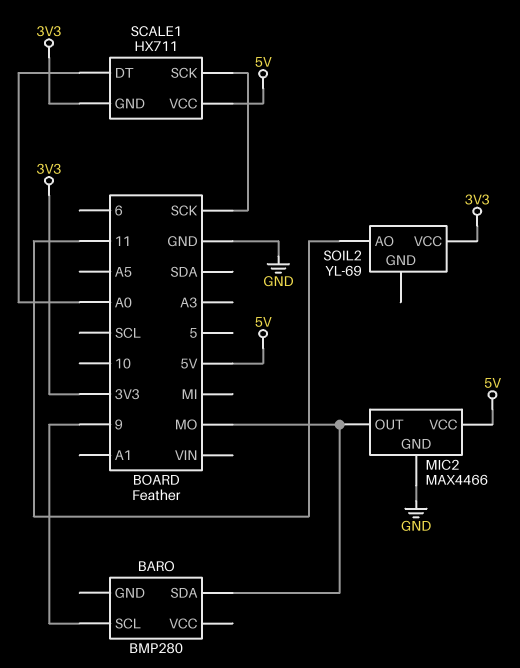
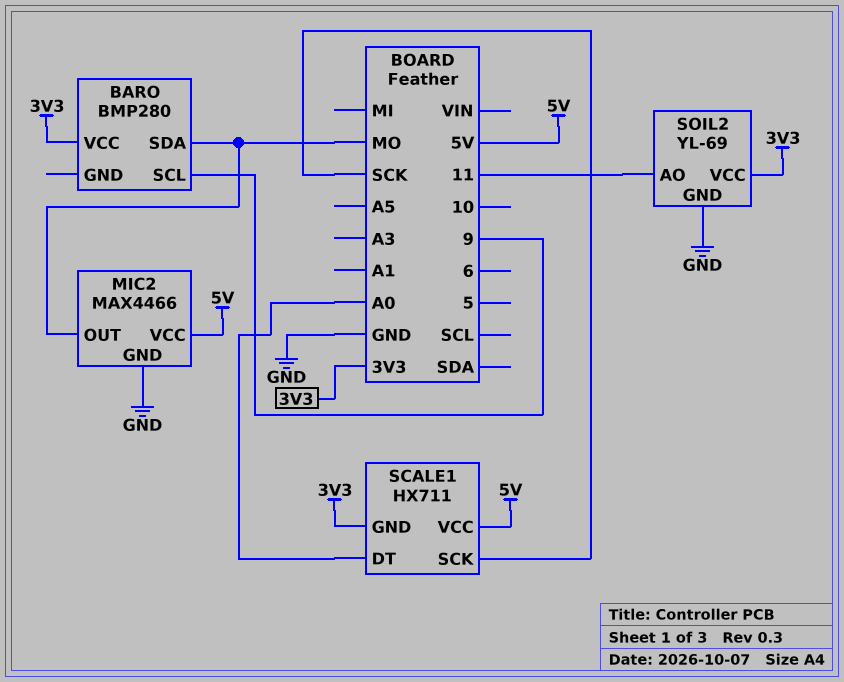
BARO pin VCC: none -> 3V3
SOIL2 pin GND: none -> GND

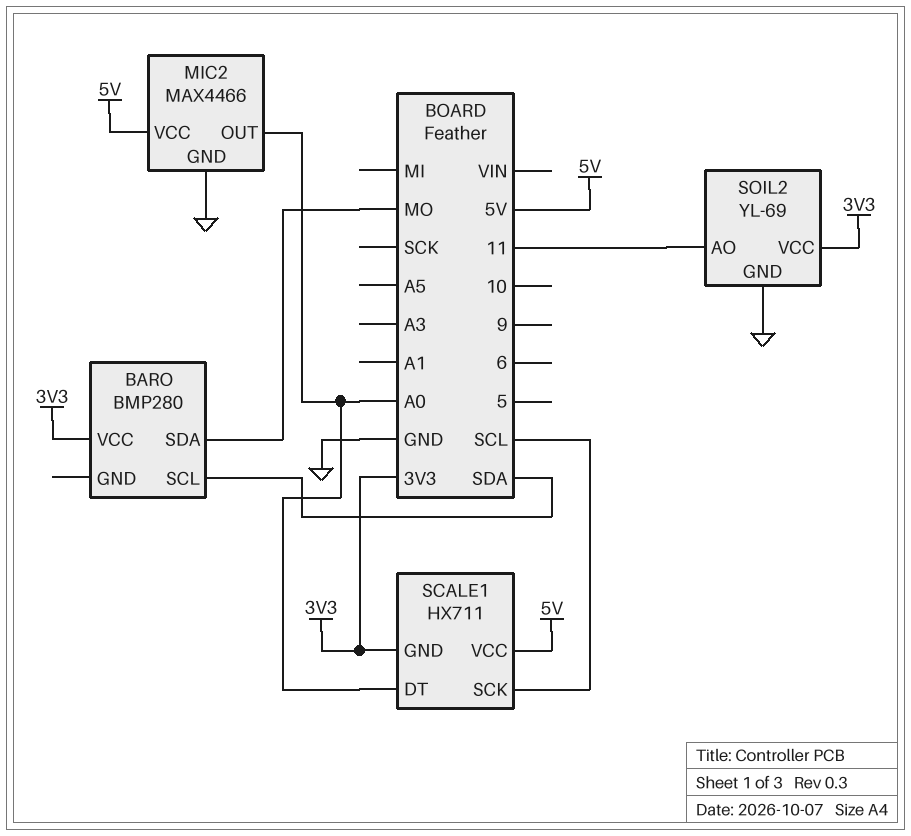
BARO pin SCL: 9 -> SDA
MIC2 pin OUT: MO -> A0
SCALE1 pin SCK: SCK -> SCL

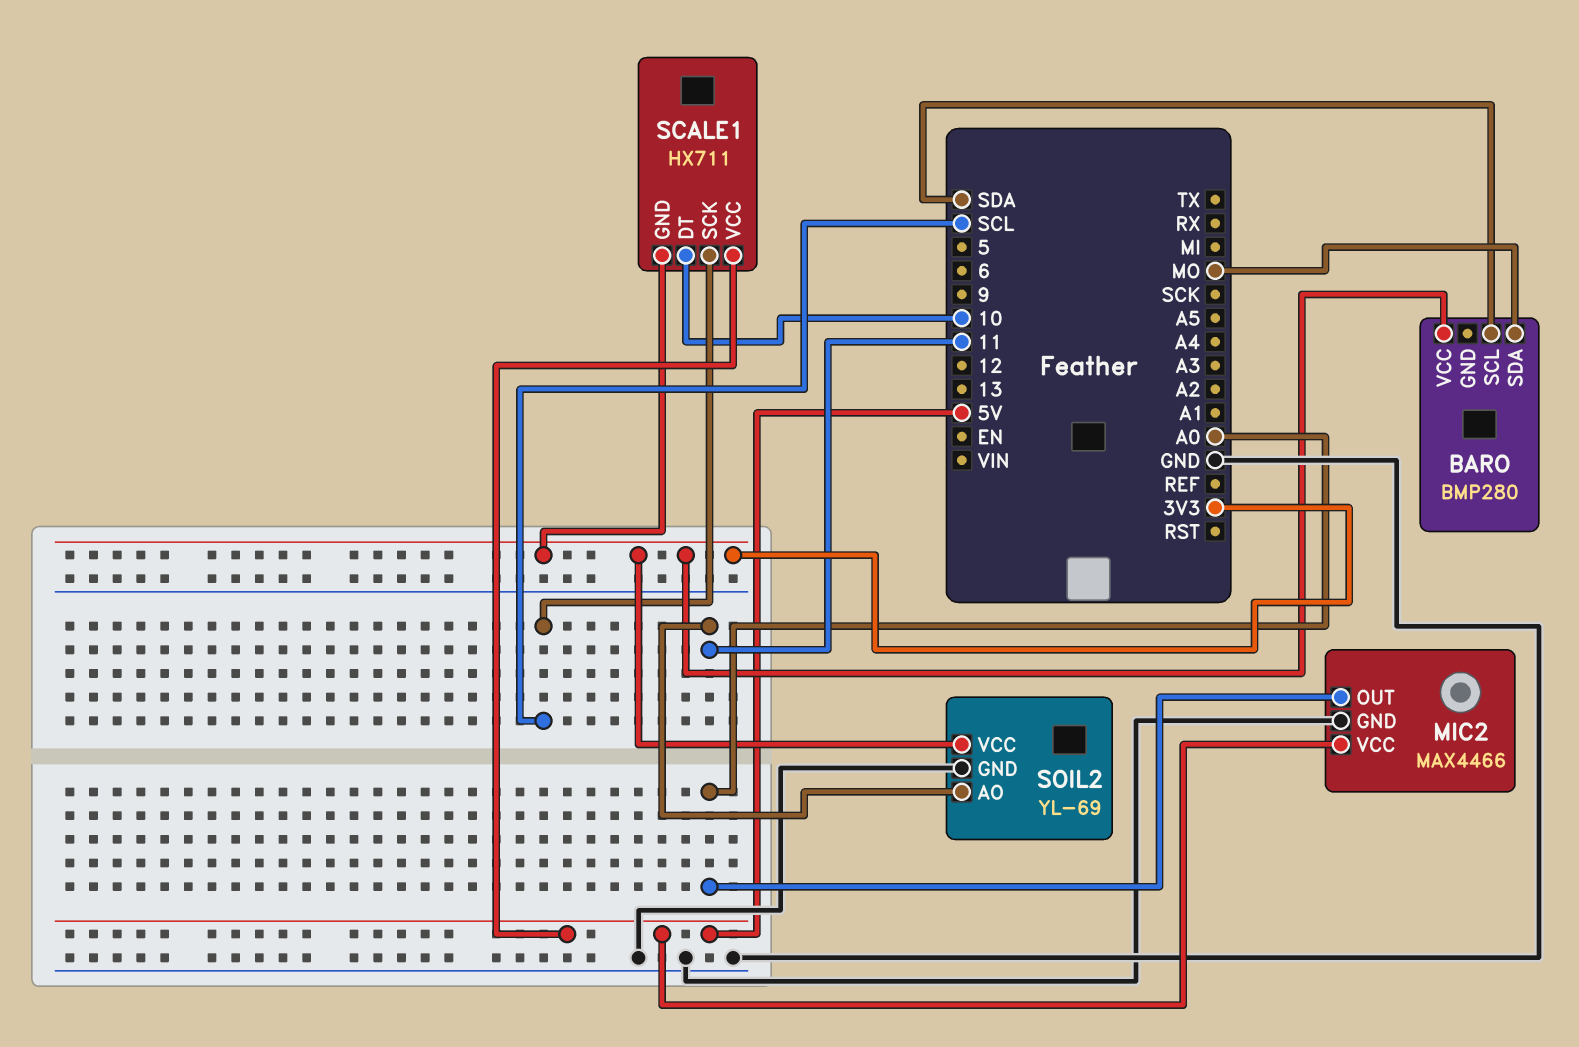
SCALE1 pin DT: A0 -> 10

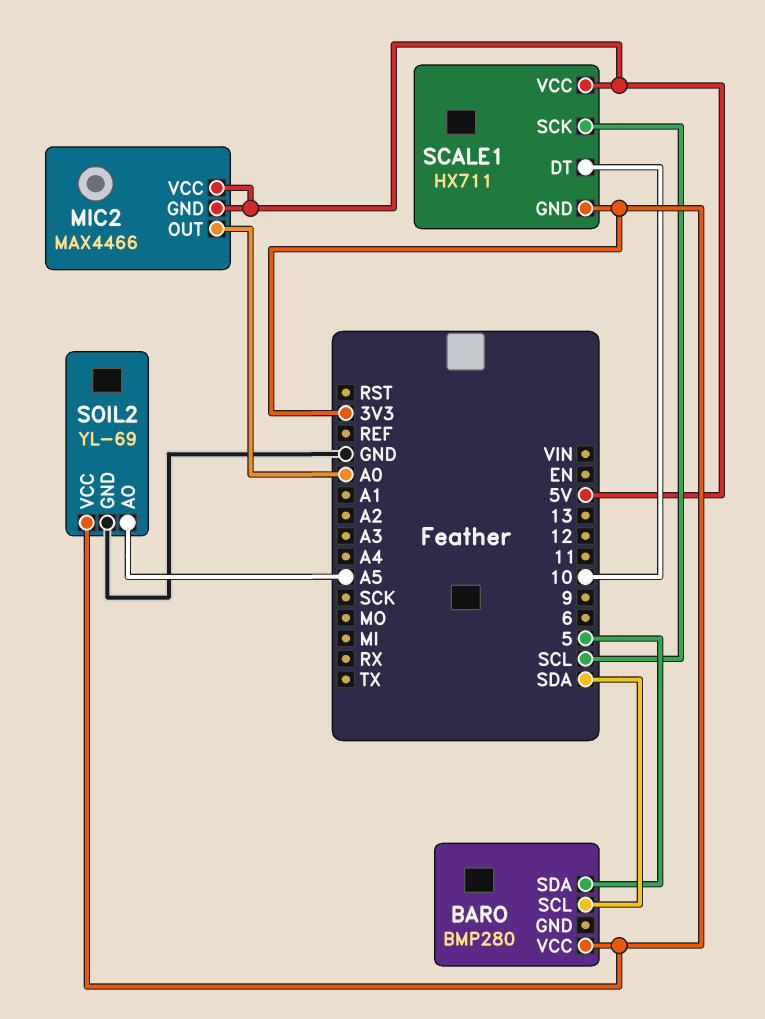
BARO pin SDA: MO -> 5
MIC2 pin GND: GND -> 5V
SOIL2 pin AO: 11 -> A5

